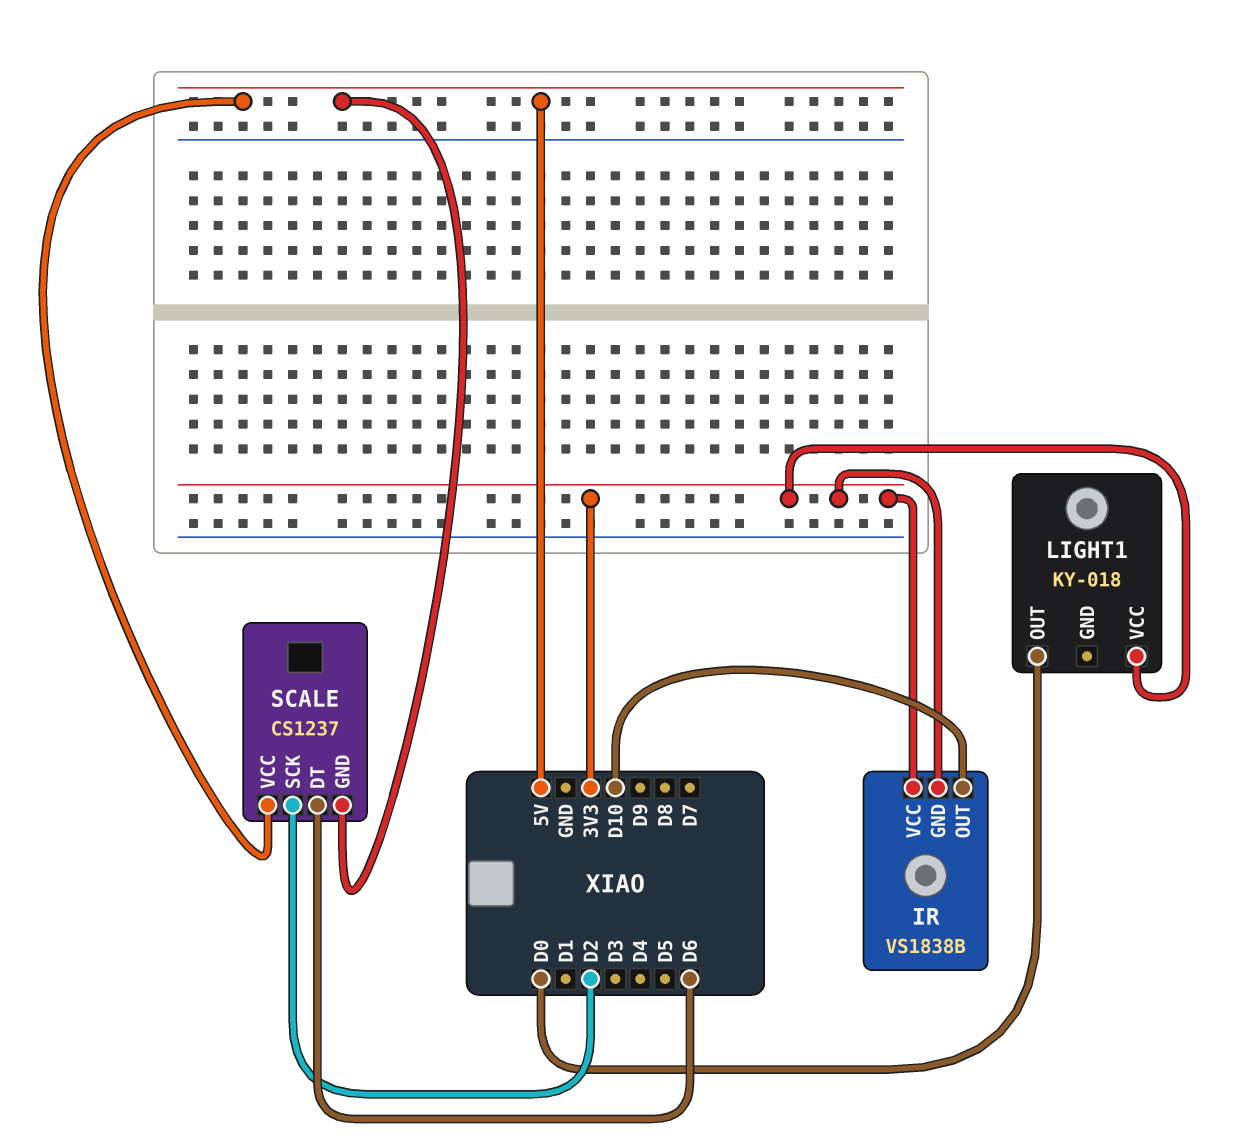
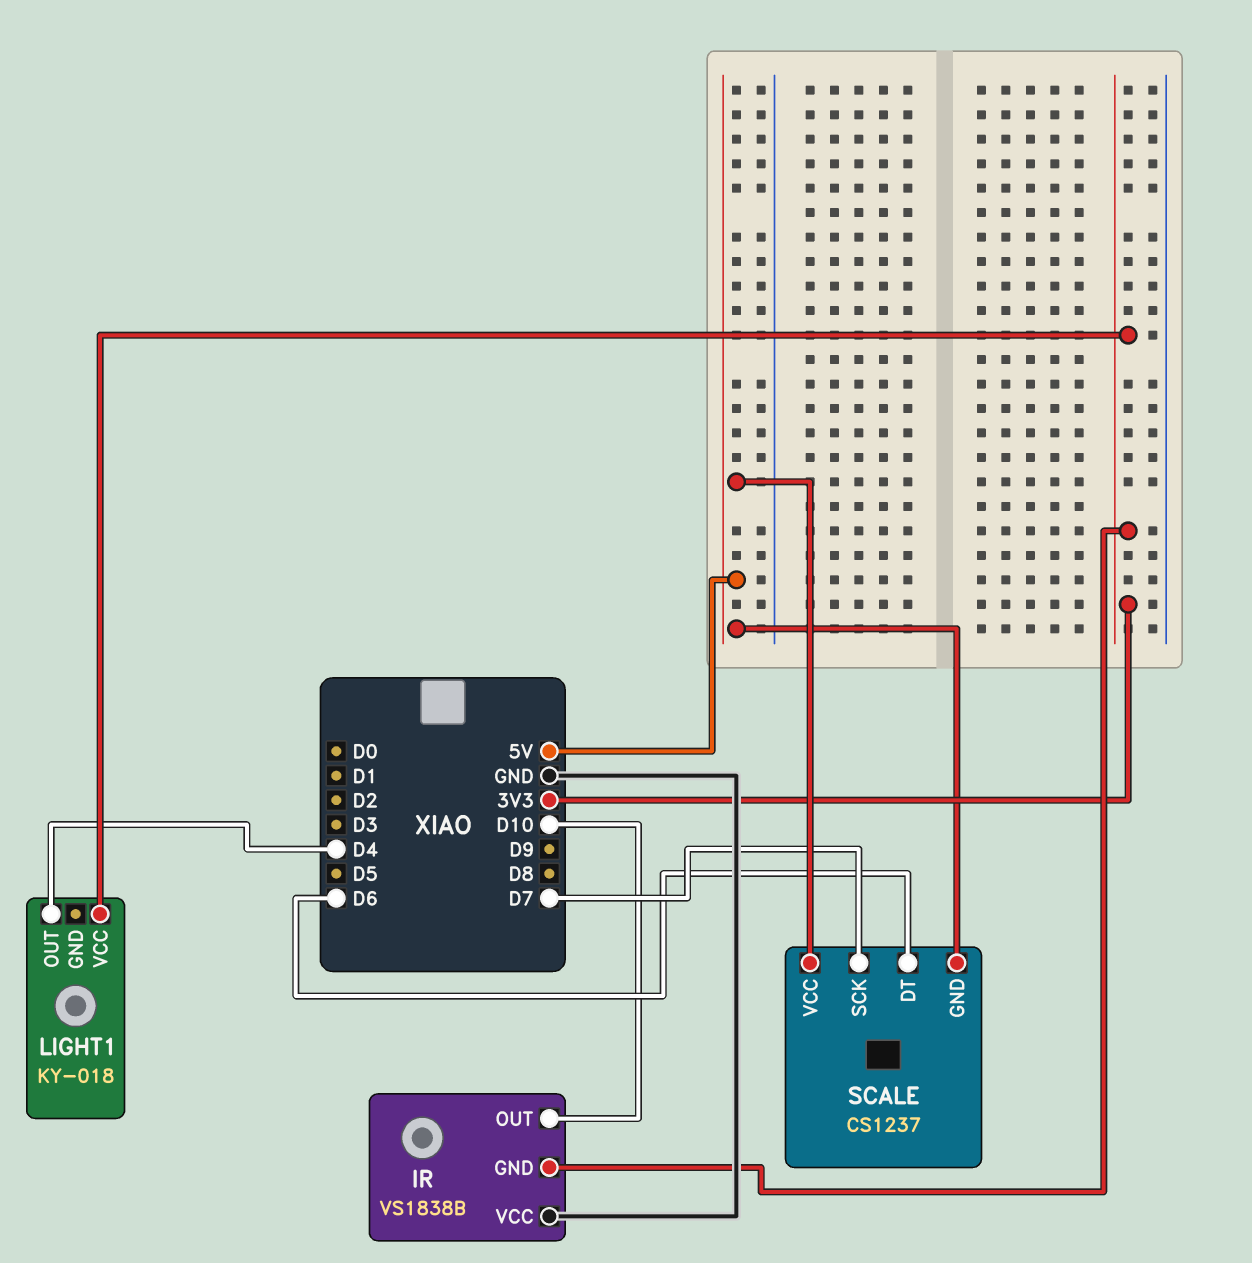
IR pin VCC: 3V3 -> GND
LIGHT1 pin OUT: D0 -> D4
SCALE pin SCK: D2 -> D7

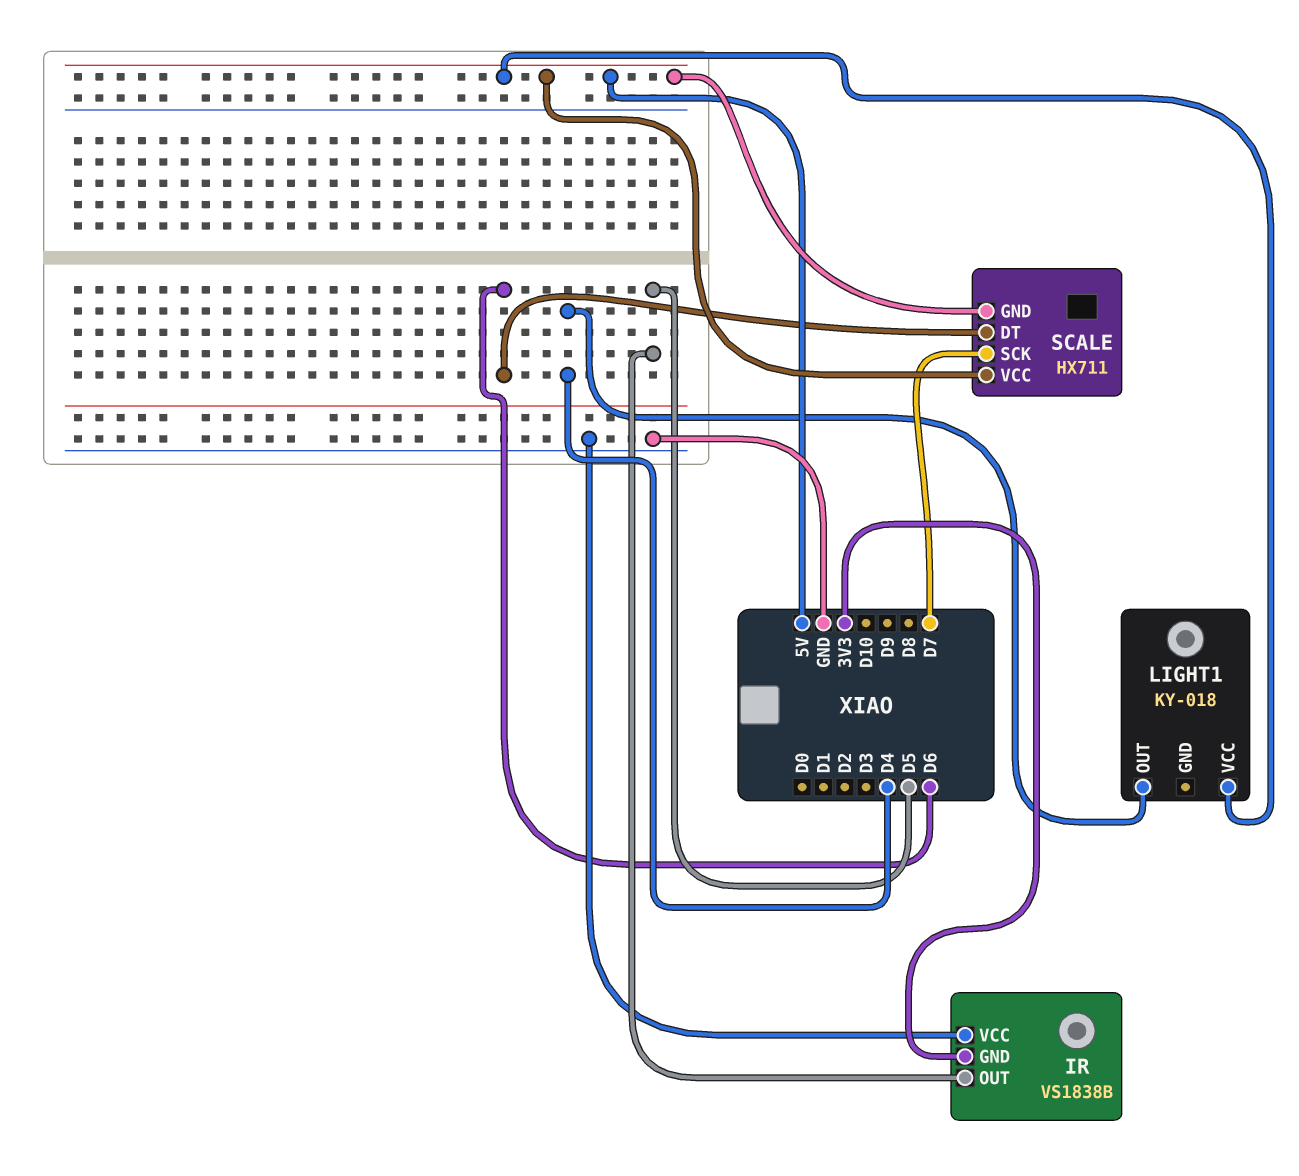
IR pin OUT: D10 -> D5
LIGHT1 pin VCC: 3V3 -> 5V
SCALE: CS1237 -> HX711

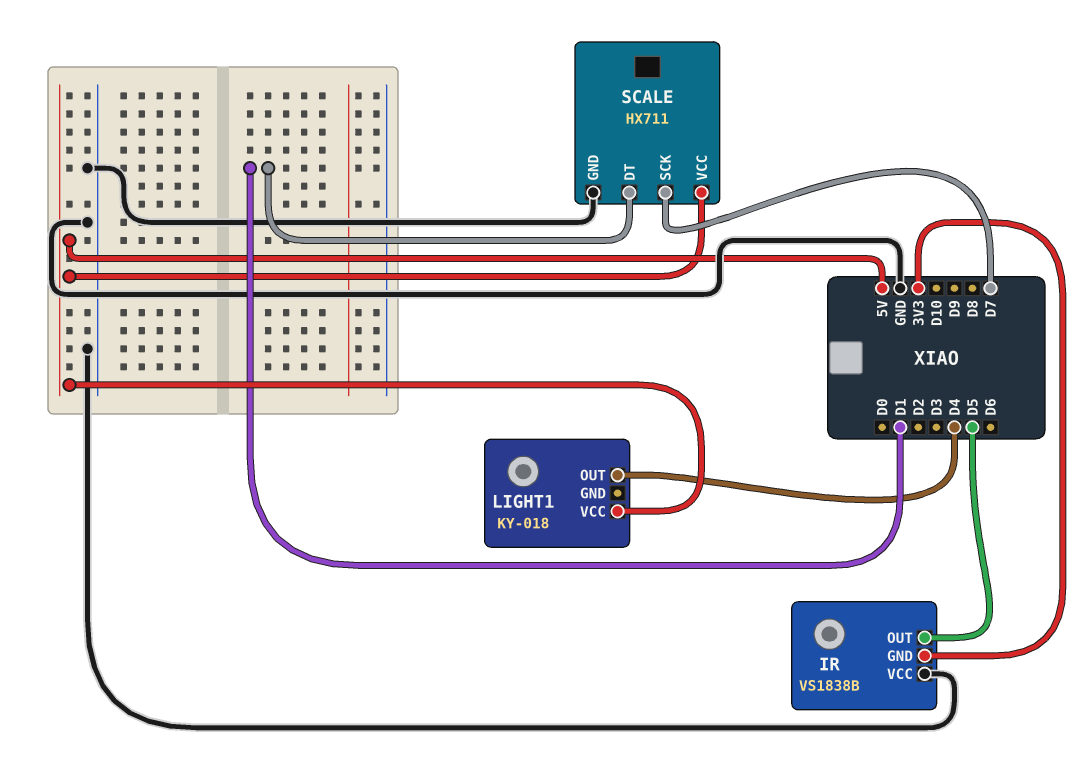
SCALE pin DT: D6 -> D1
SCALE pin GND: 5V -> GND

